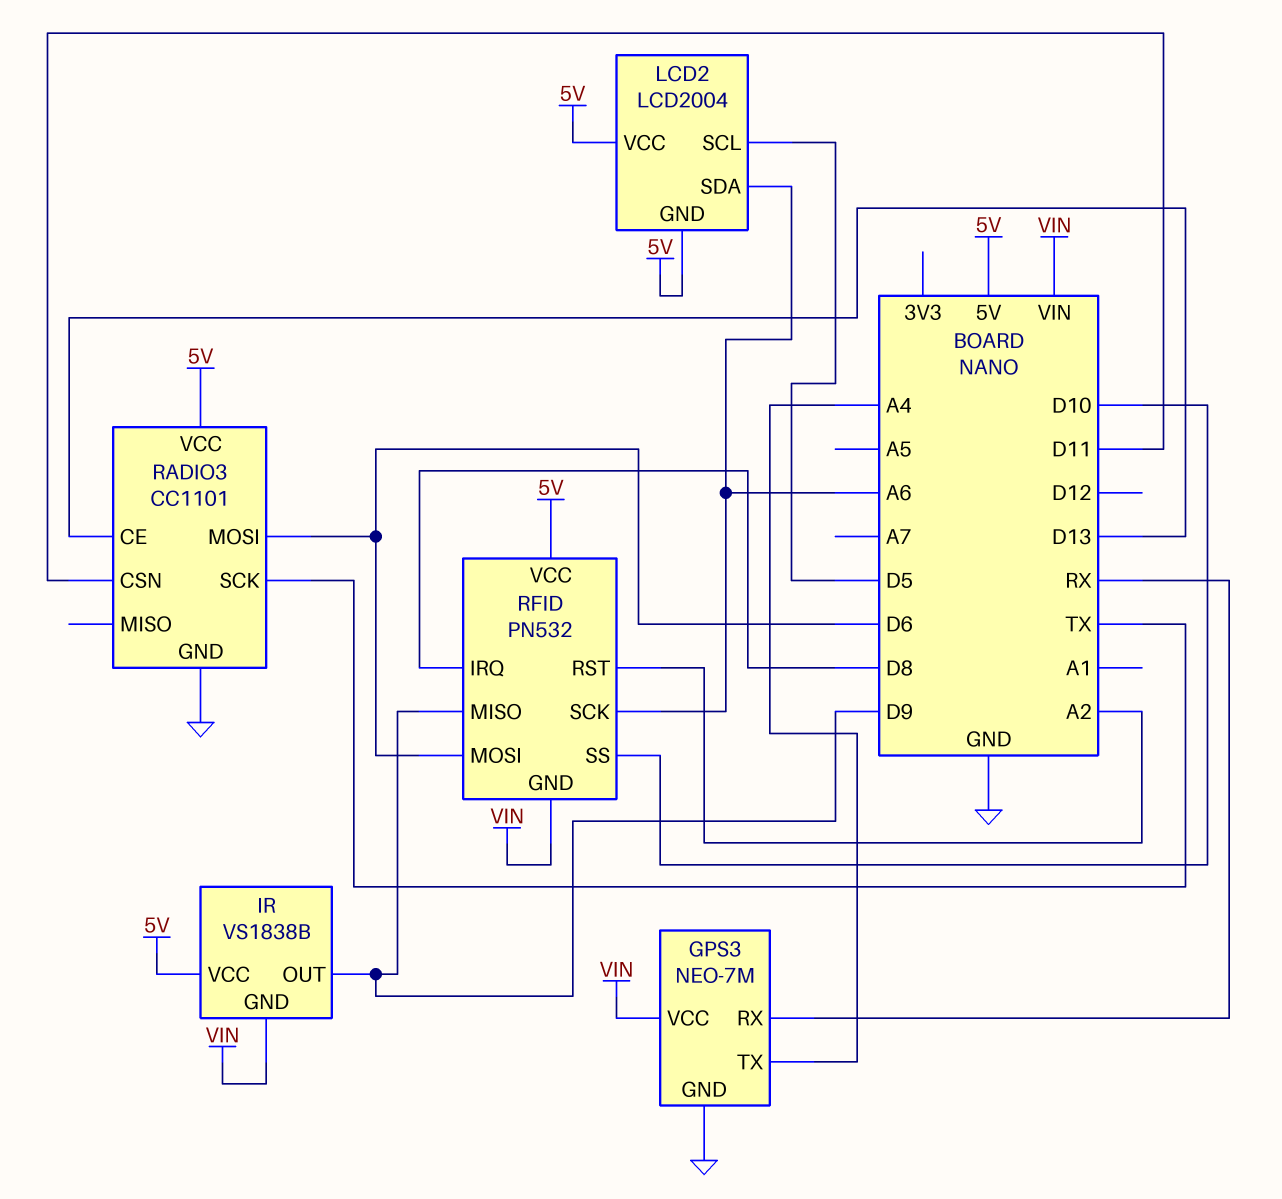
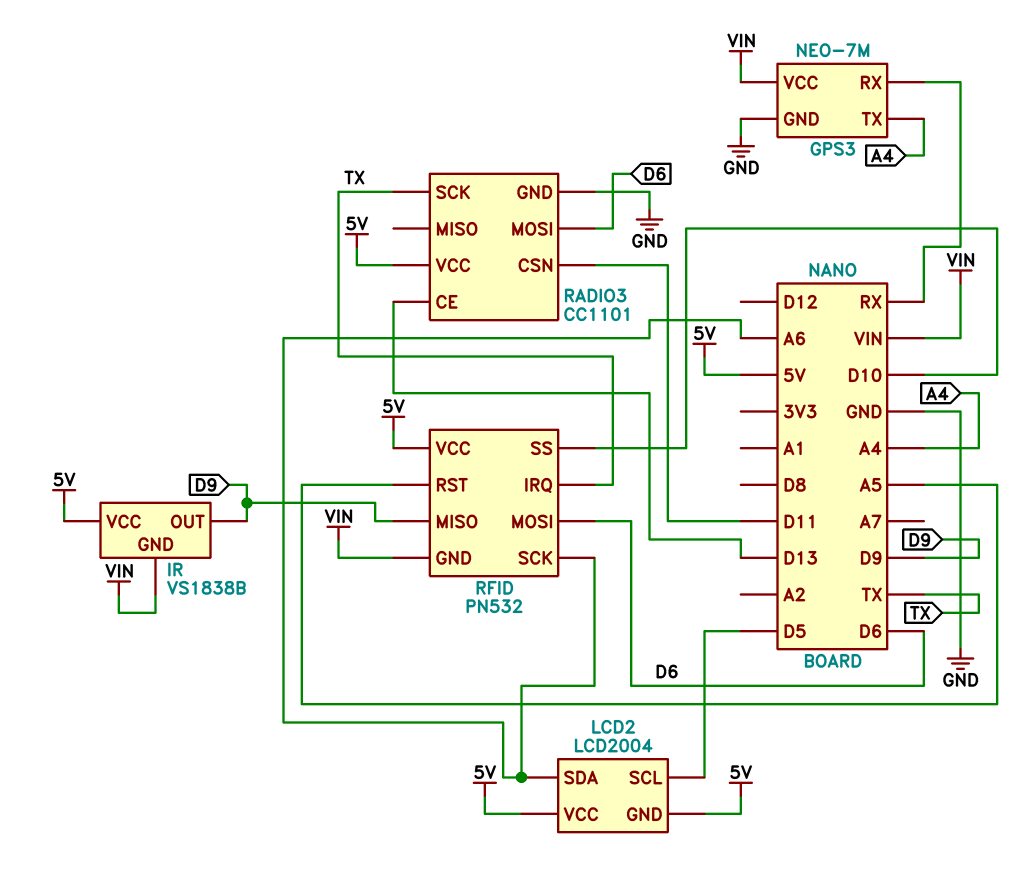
RFID pin IRQ: D8 -> TX
RFID pin RST: A2 -> A5

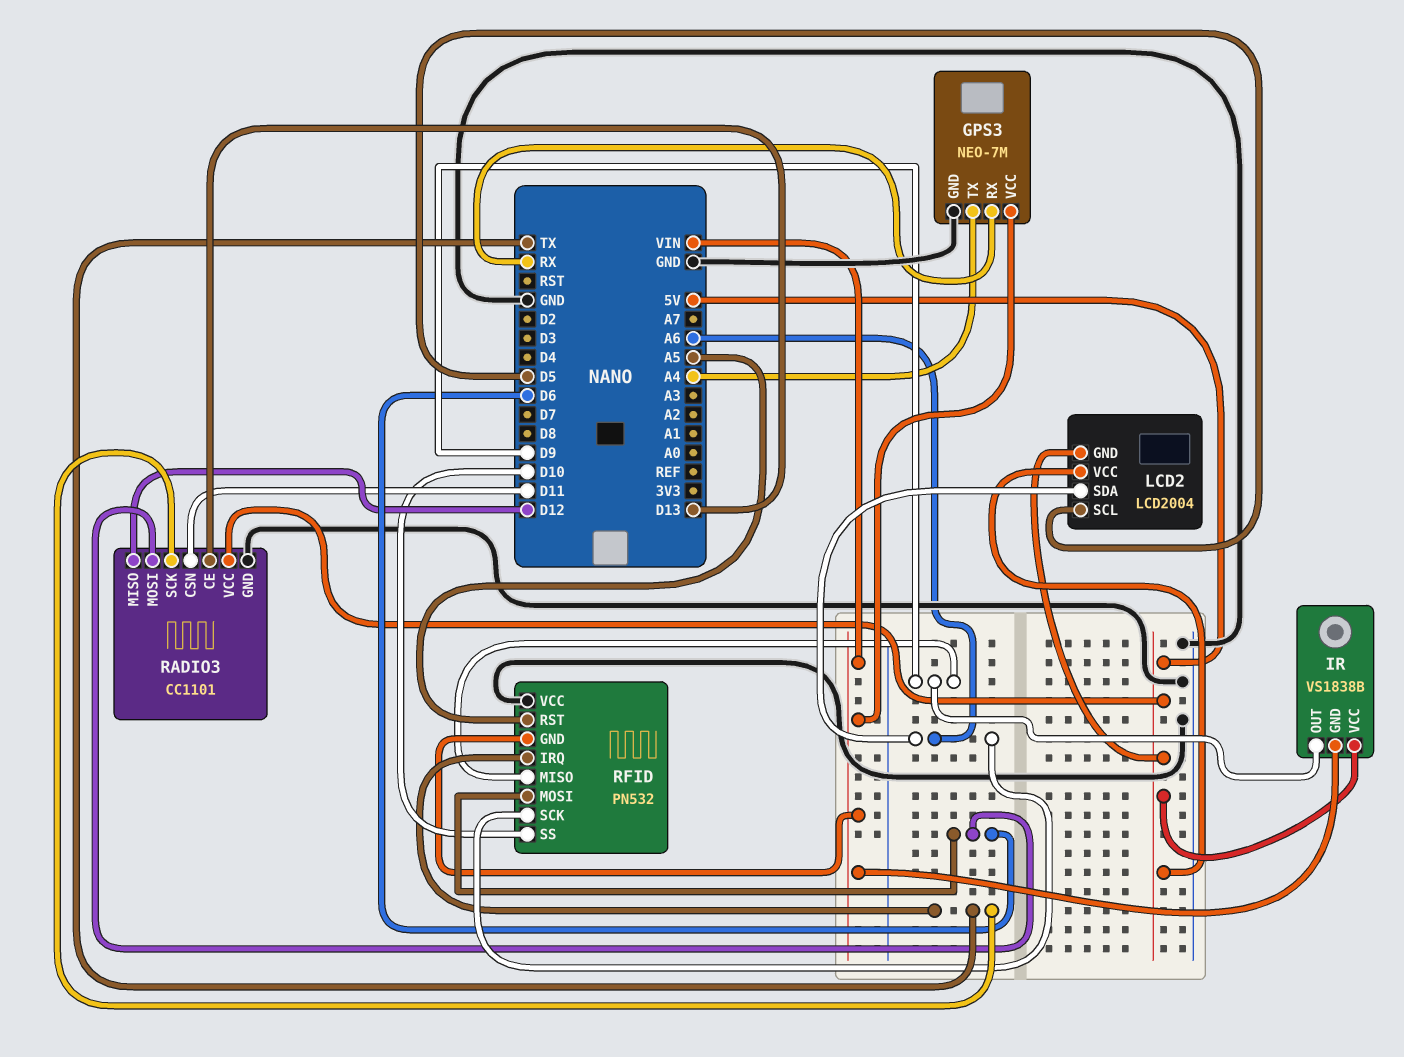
RADIO3 pin MISO: none -> D12
RFID pin VCC: 5V -> GND

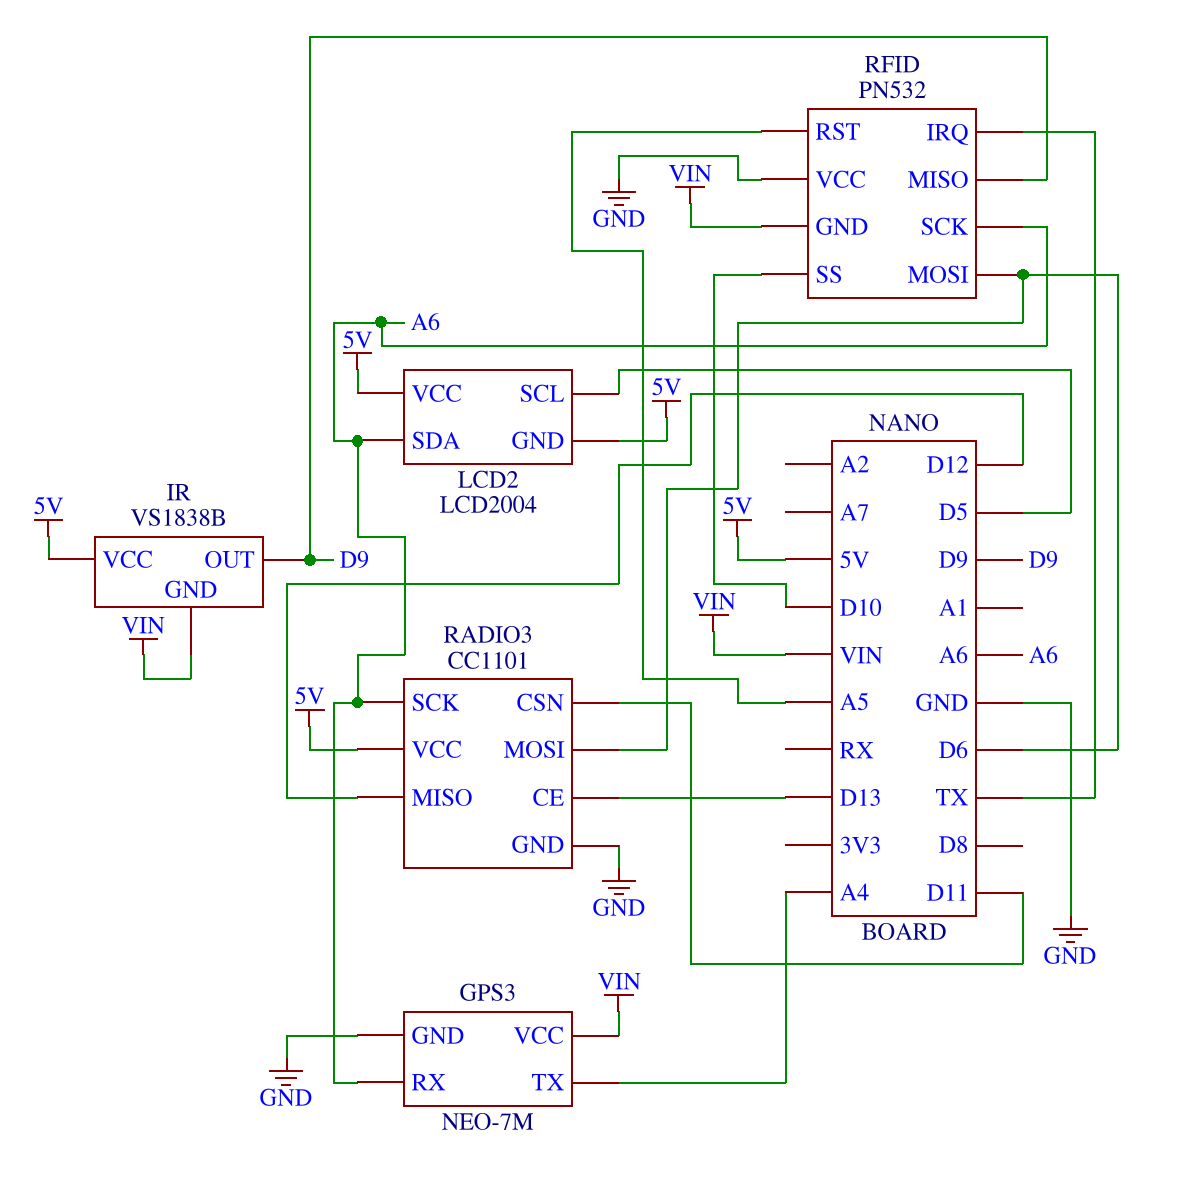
GPS3 pin RX: RX -> A6
RADIO3 pin SCK: TX -> A6

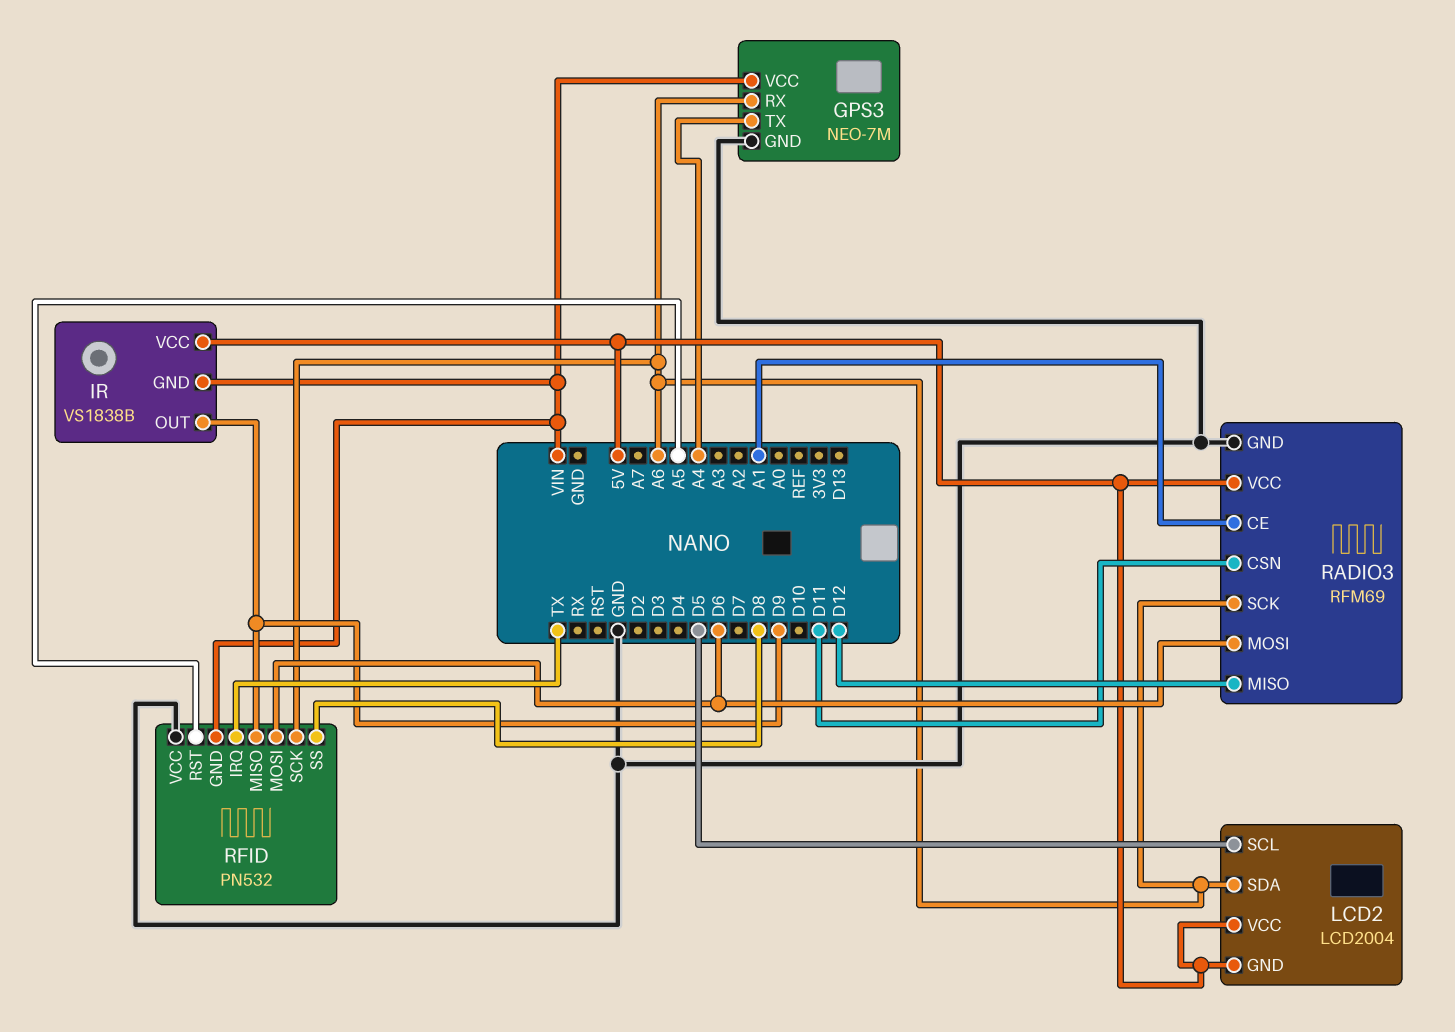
RADIO3: CC1101 -> RFM69
RADIO3 pin CE: D13 -> A1
RFID pin SS: D10 -> D8

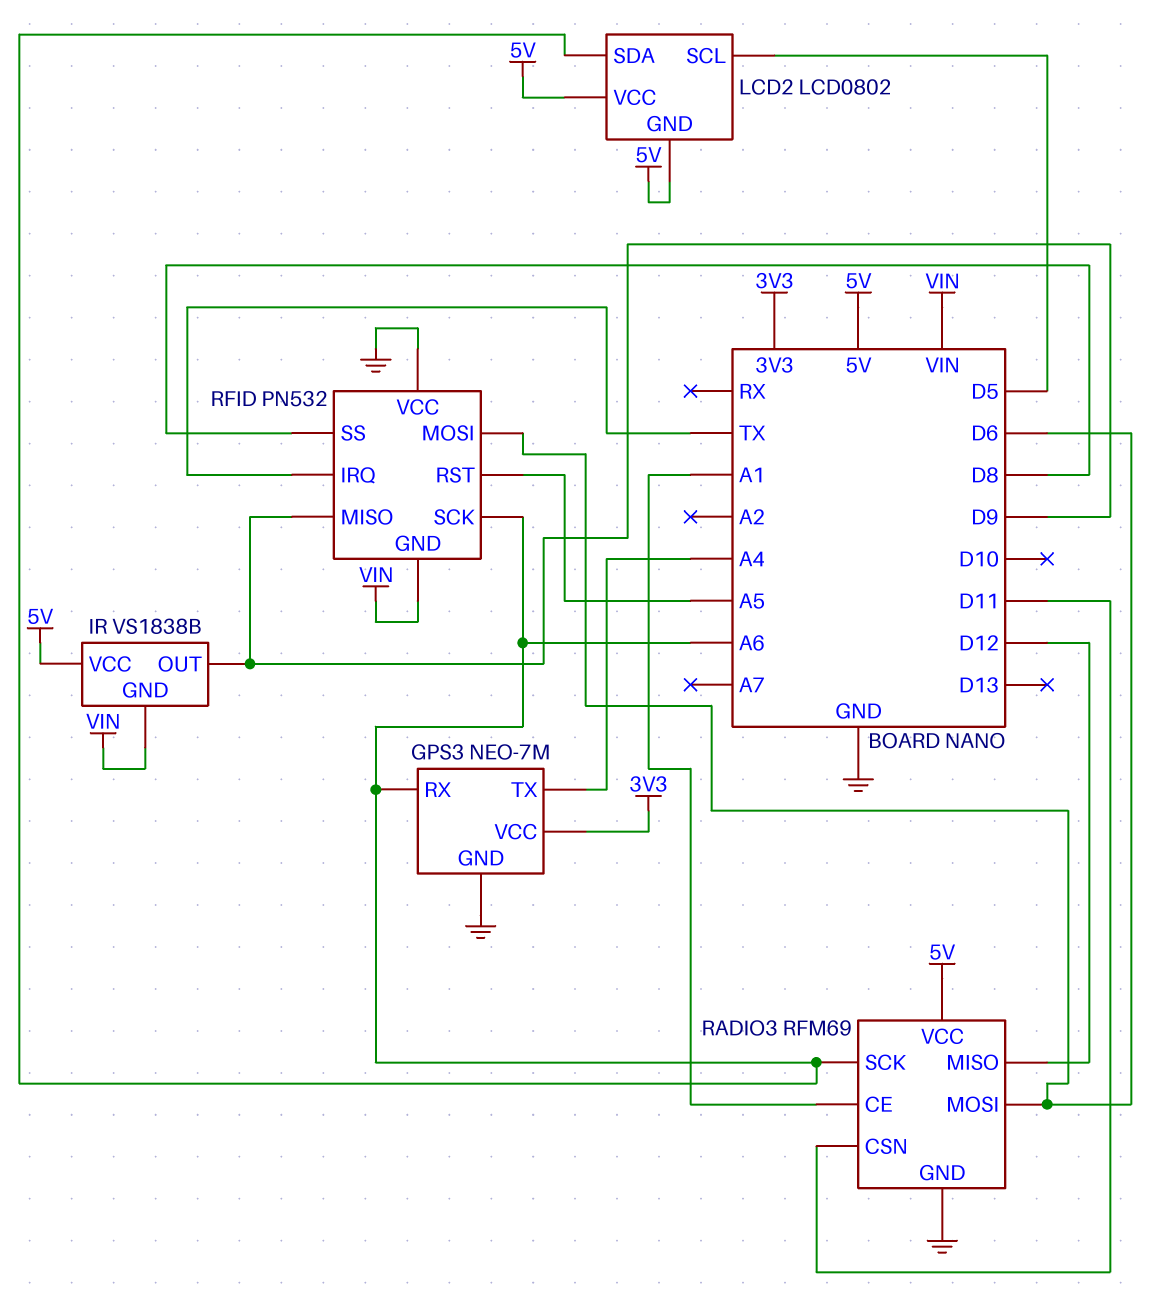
GPS3 pin VCC: VIN -> 3V3
LCD2: LCD2004 -> LCD0802

